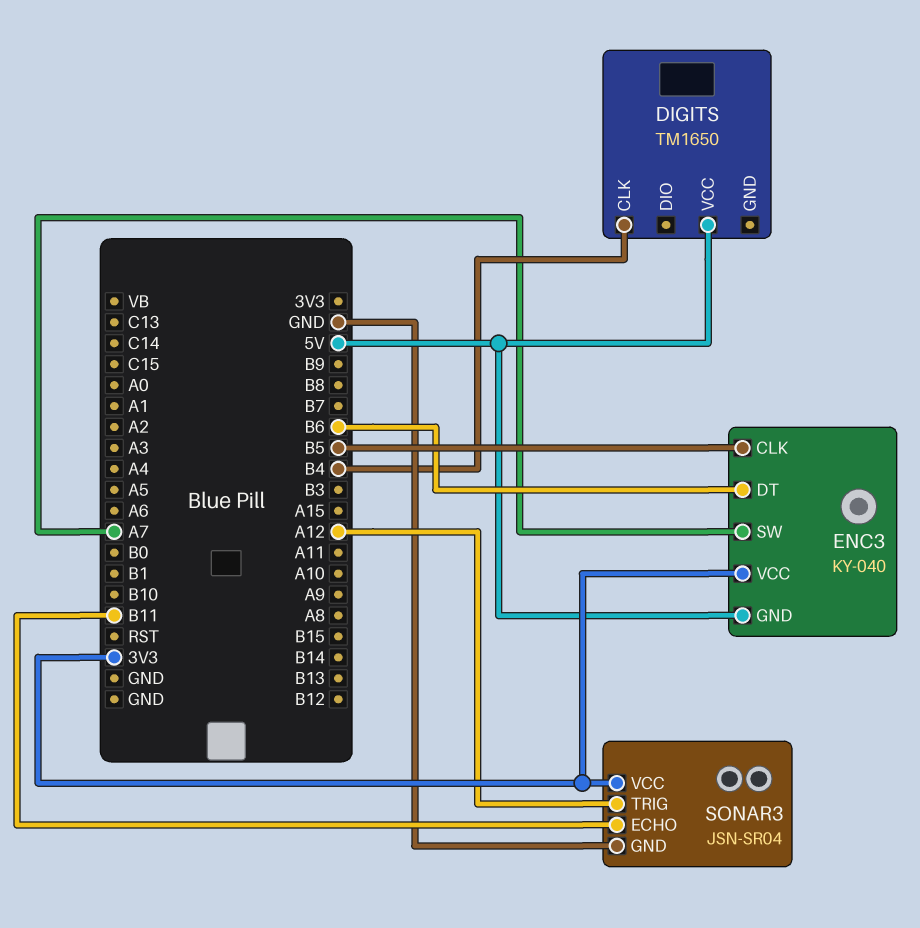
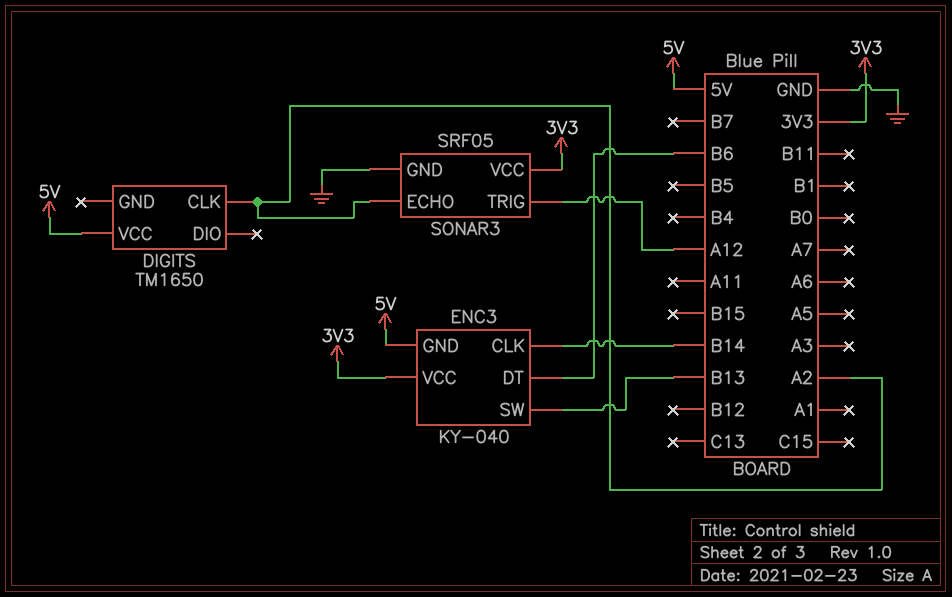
DIGITS pin CLK: B4 -> A2
ENC3 pin CLK: B5 -> B14
ENC3 pin SW: A7 -> B13
SONAR3: JSN-SR04 -> SRF05
SONAR3 pin ECHO: B11 -> A2

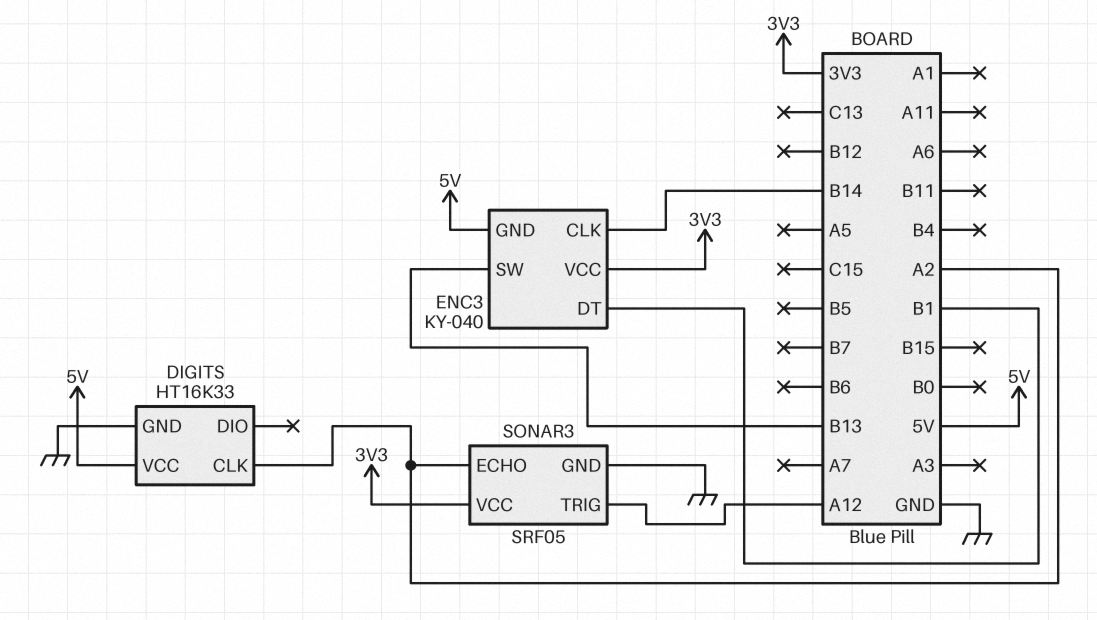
DIGITS: TM1650 -> HT16K33
DIGITS pin GND: none -> GND
ENC3 pin DT: B6 -> B1

